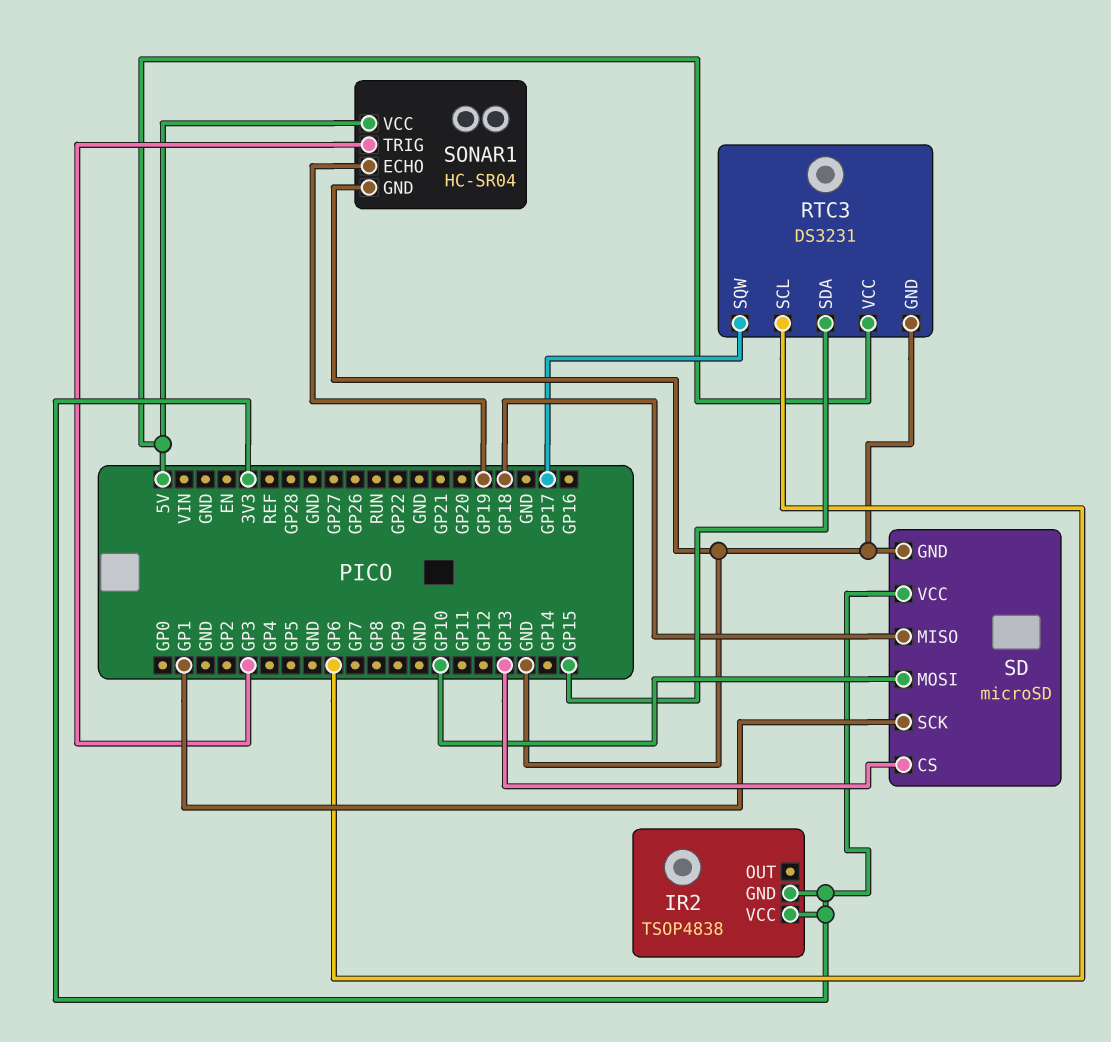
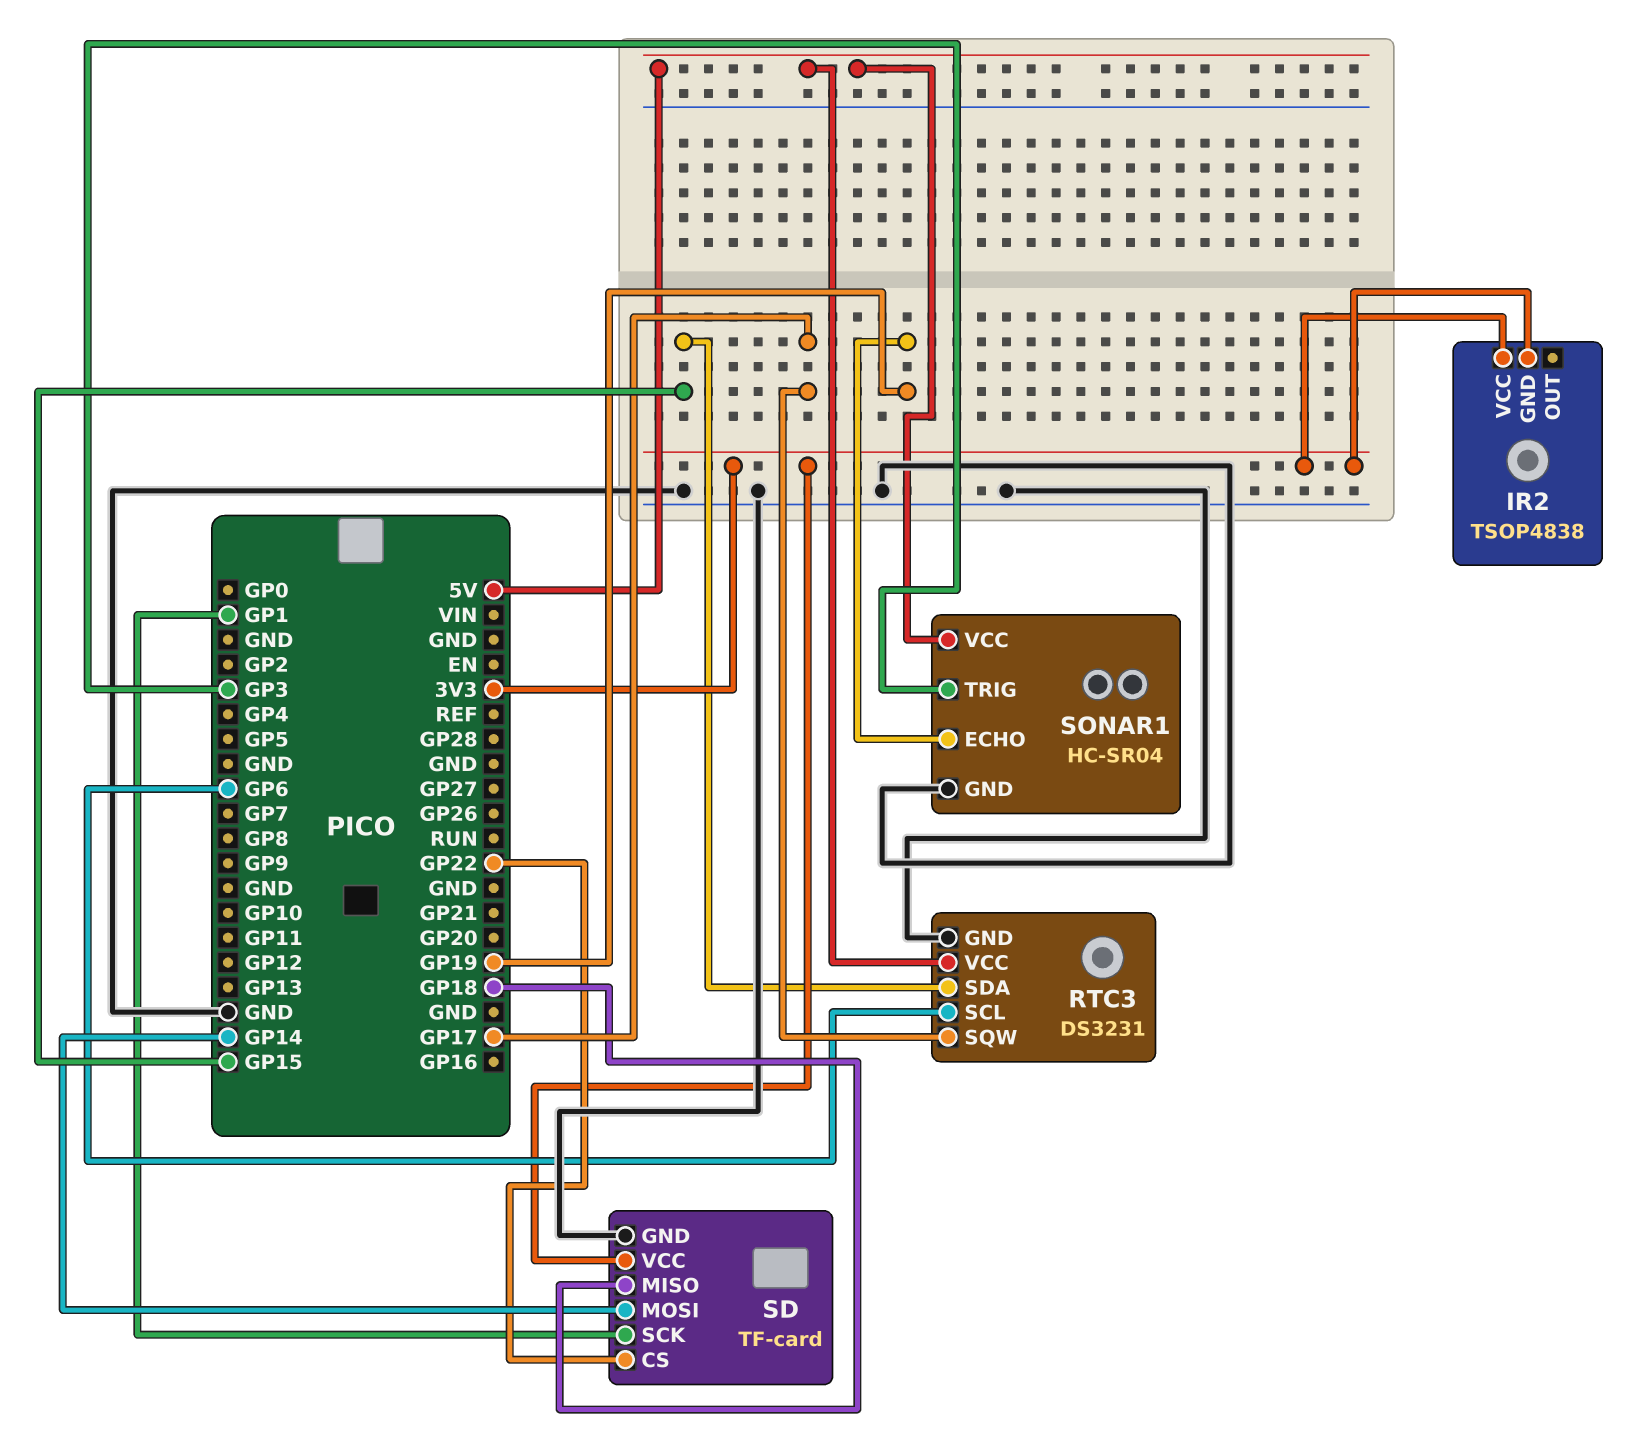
SD: microSD -> TF-card
SD pin CS: GP13 -> GP22
SD pin MOSI: GP10 -> GP14

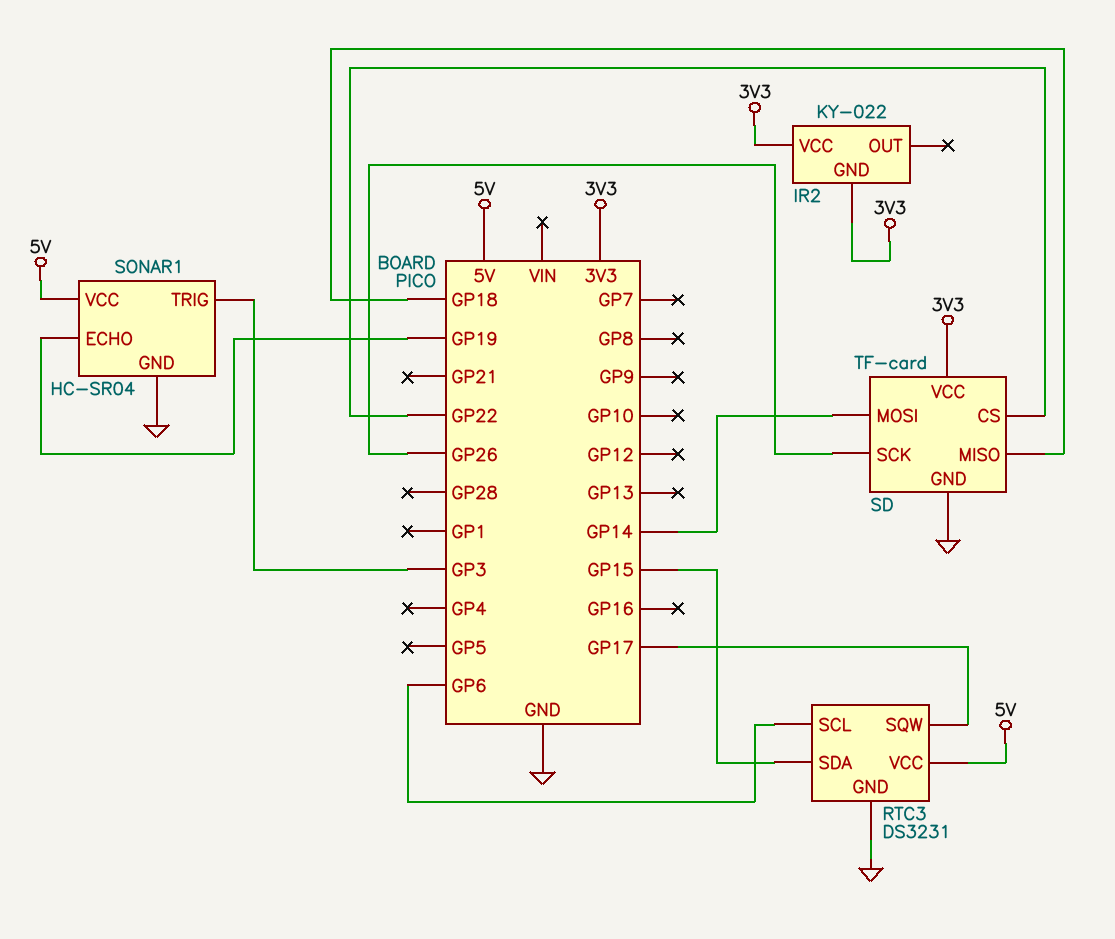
IR2: TSOP4838 -> KY-022
SD pin SCK: GP1 -> GP26

